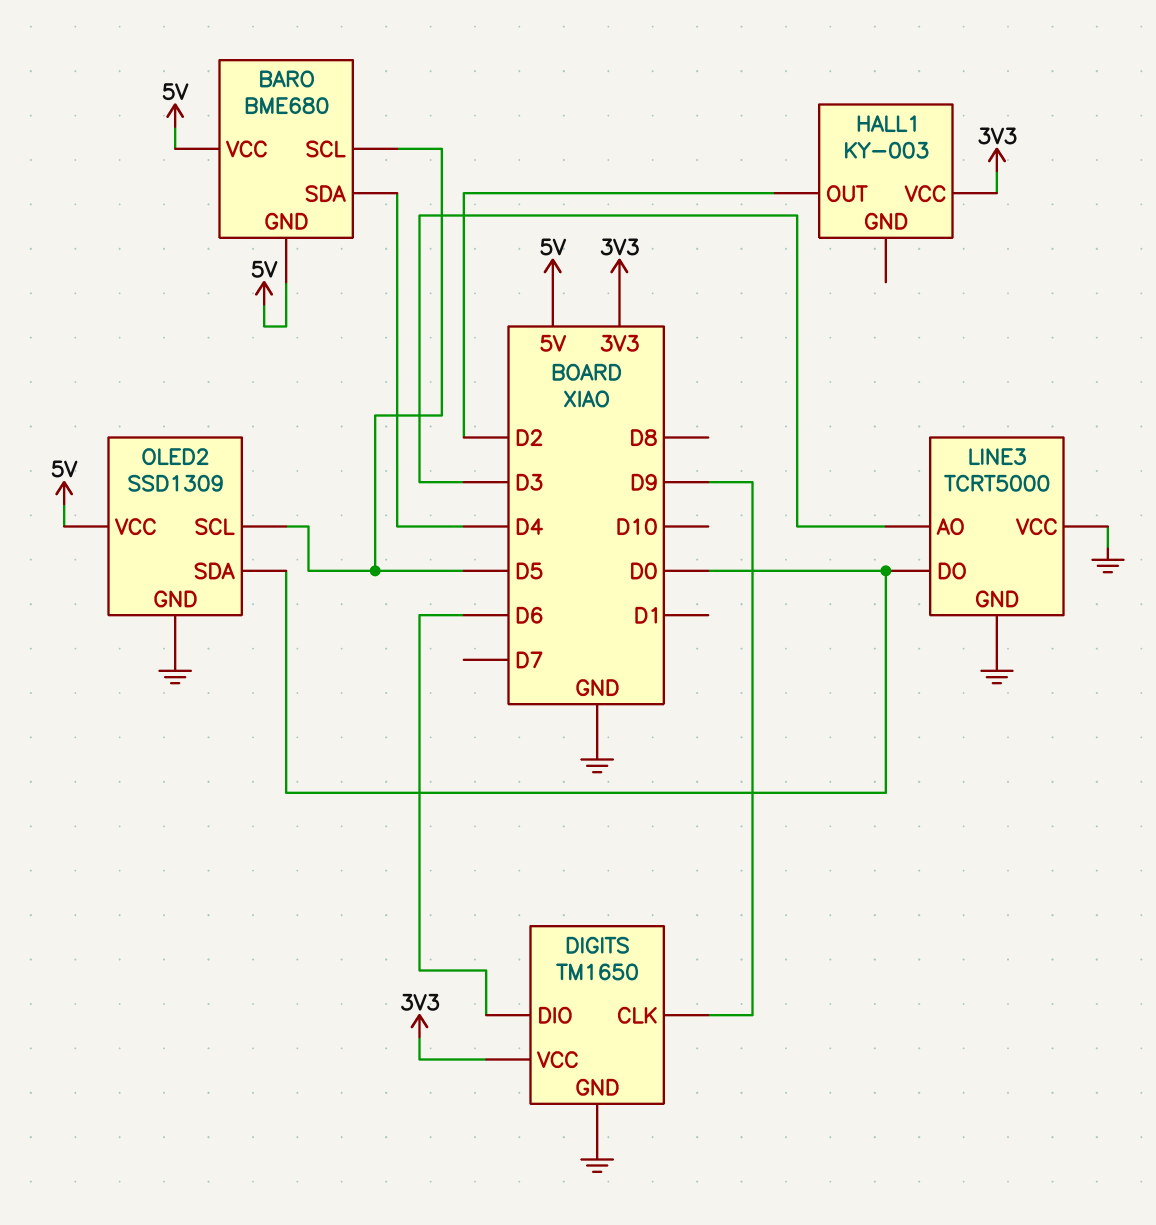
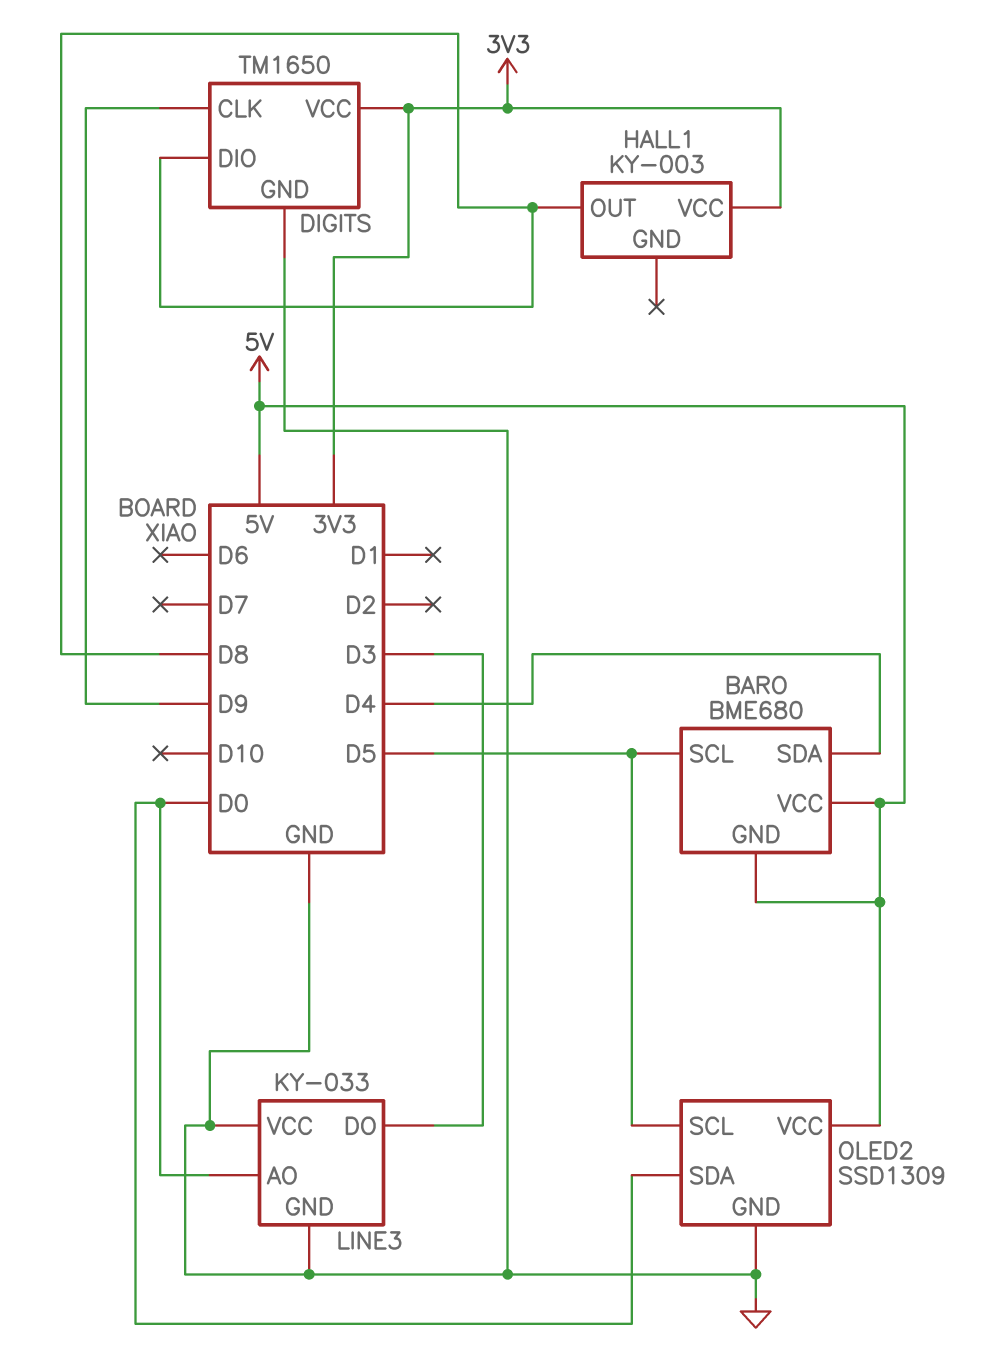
DIGITS pin DIO: D6 -> D8
HALL1 pin OUT: D2 -> D8
LINE3: TCRT5000 -> KY-033
LINE3 pin AO: D3 -> D0
LINE3 pin DO: D0 -> D3

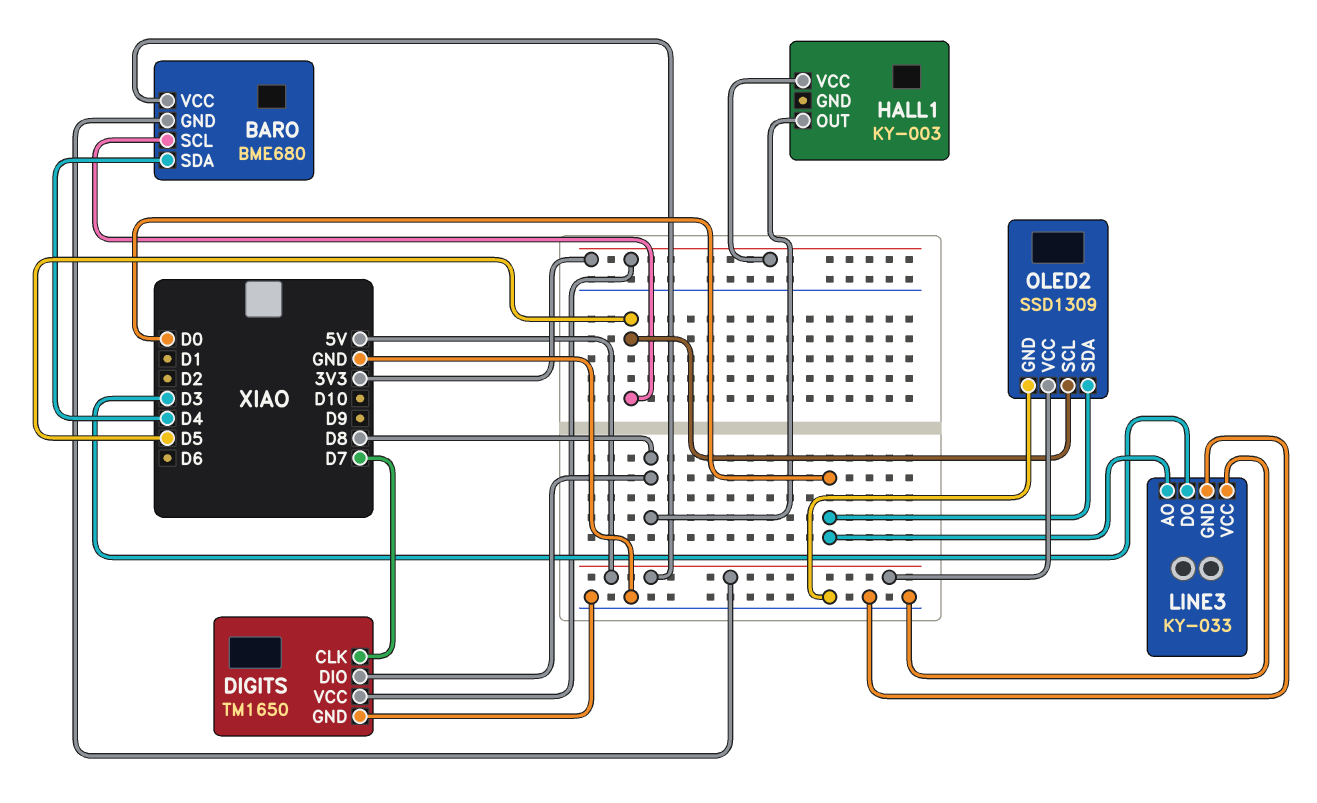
DIGITS pin CLK: D9 -> D7

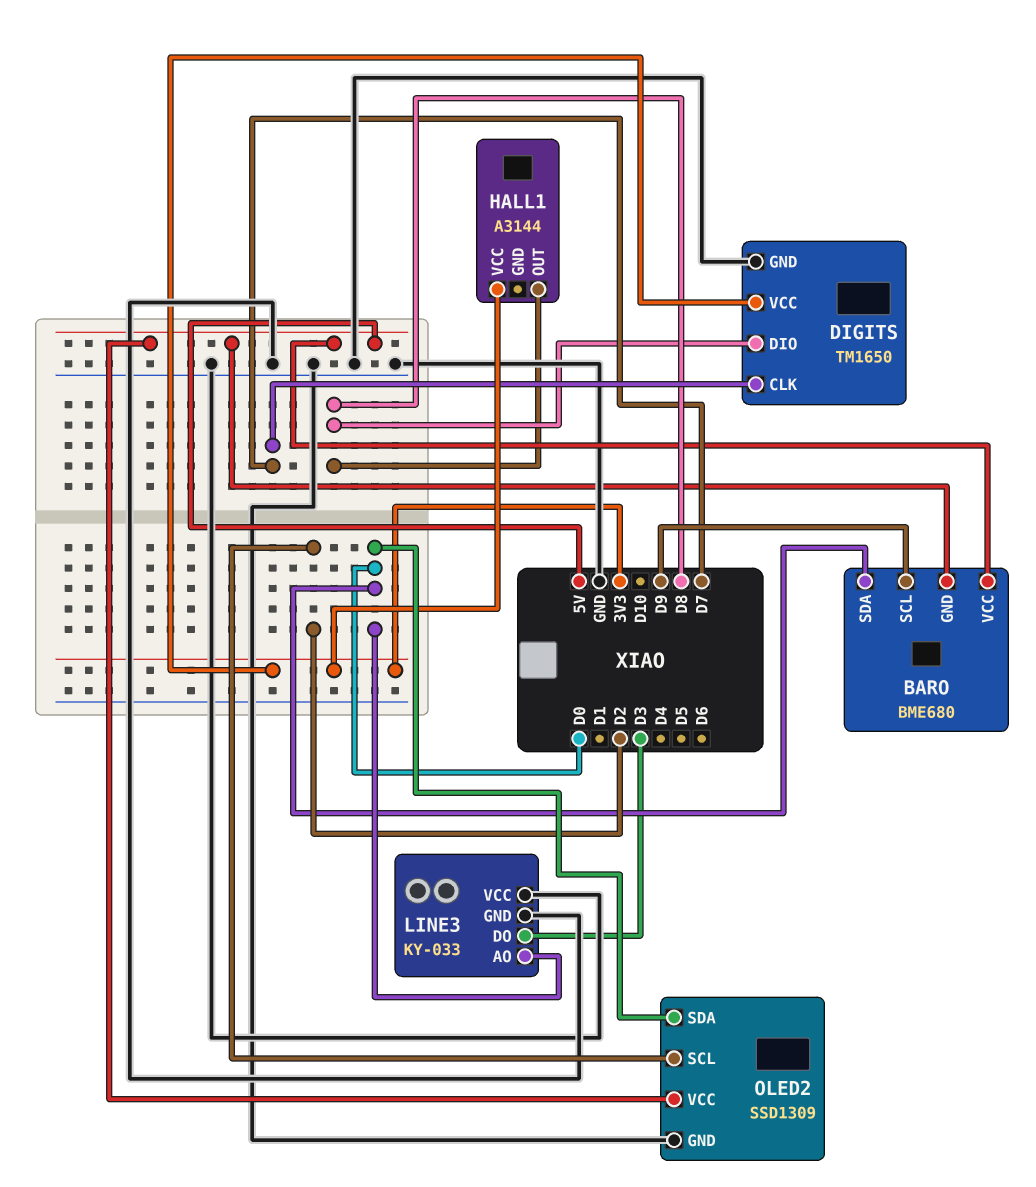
BARO pin SCL: D5 -> D9
BARO pin SDA: D4 -> D0
HALL1: KY-003 -> A3144
OLED2 pin SCL: D5 -> D2

